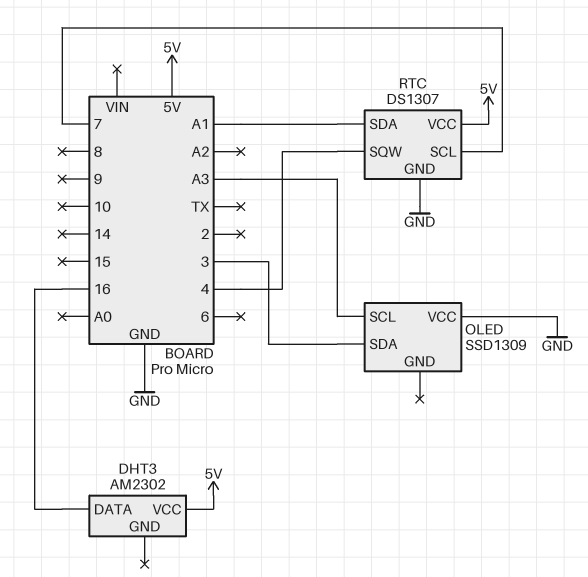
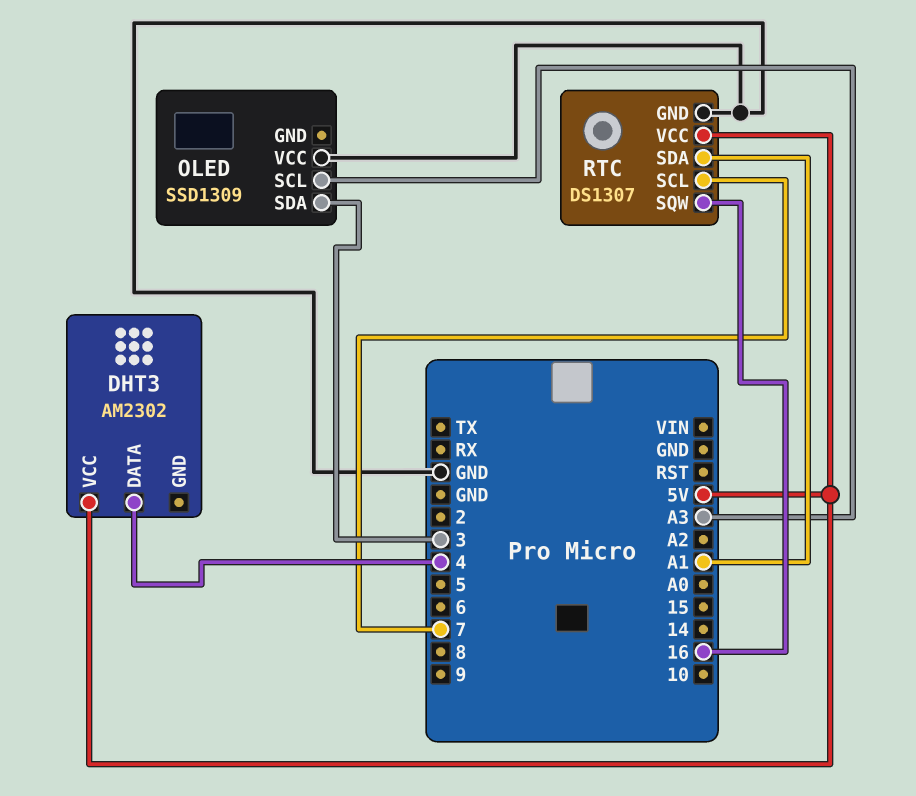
DHT3 pin DATA: 16 -> 4
RTC pin SQW: 4 -> 16

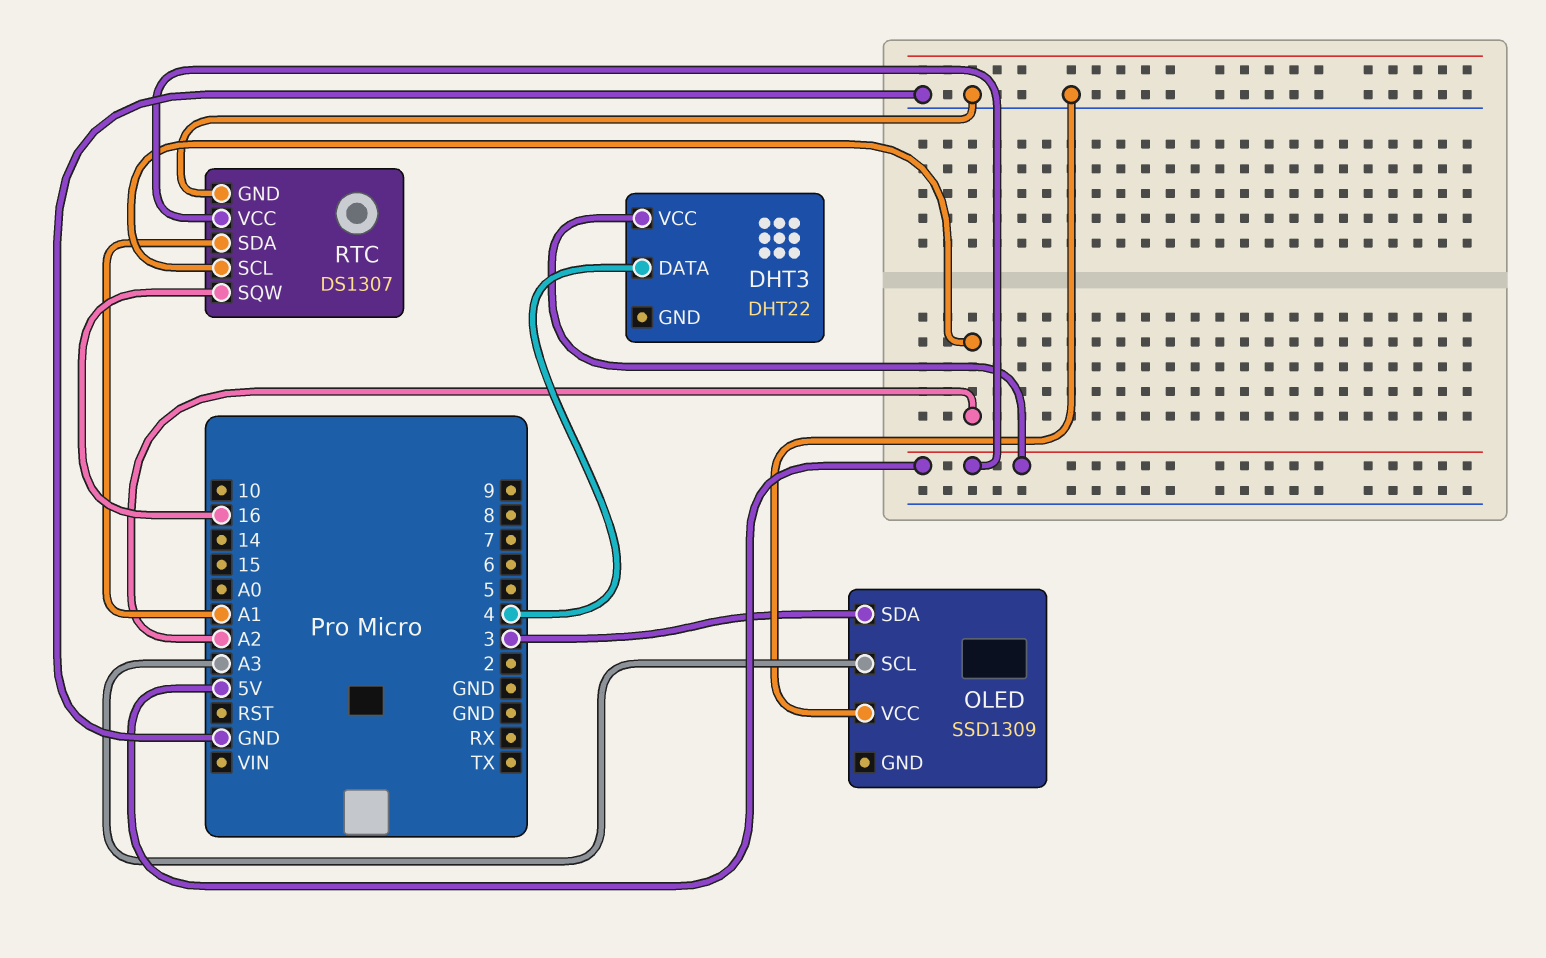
DHT3: AM2302 -> DHT22
RTC pin SCL: 7 -> A2

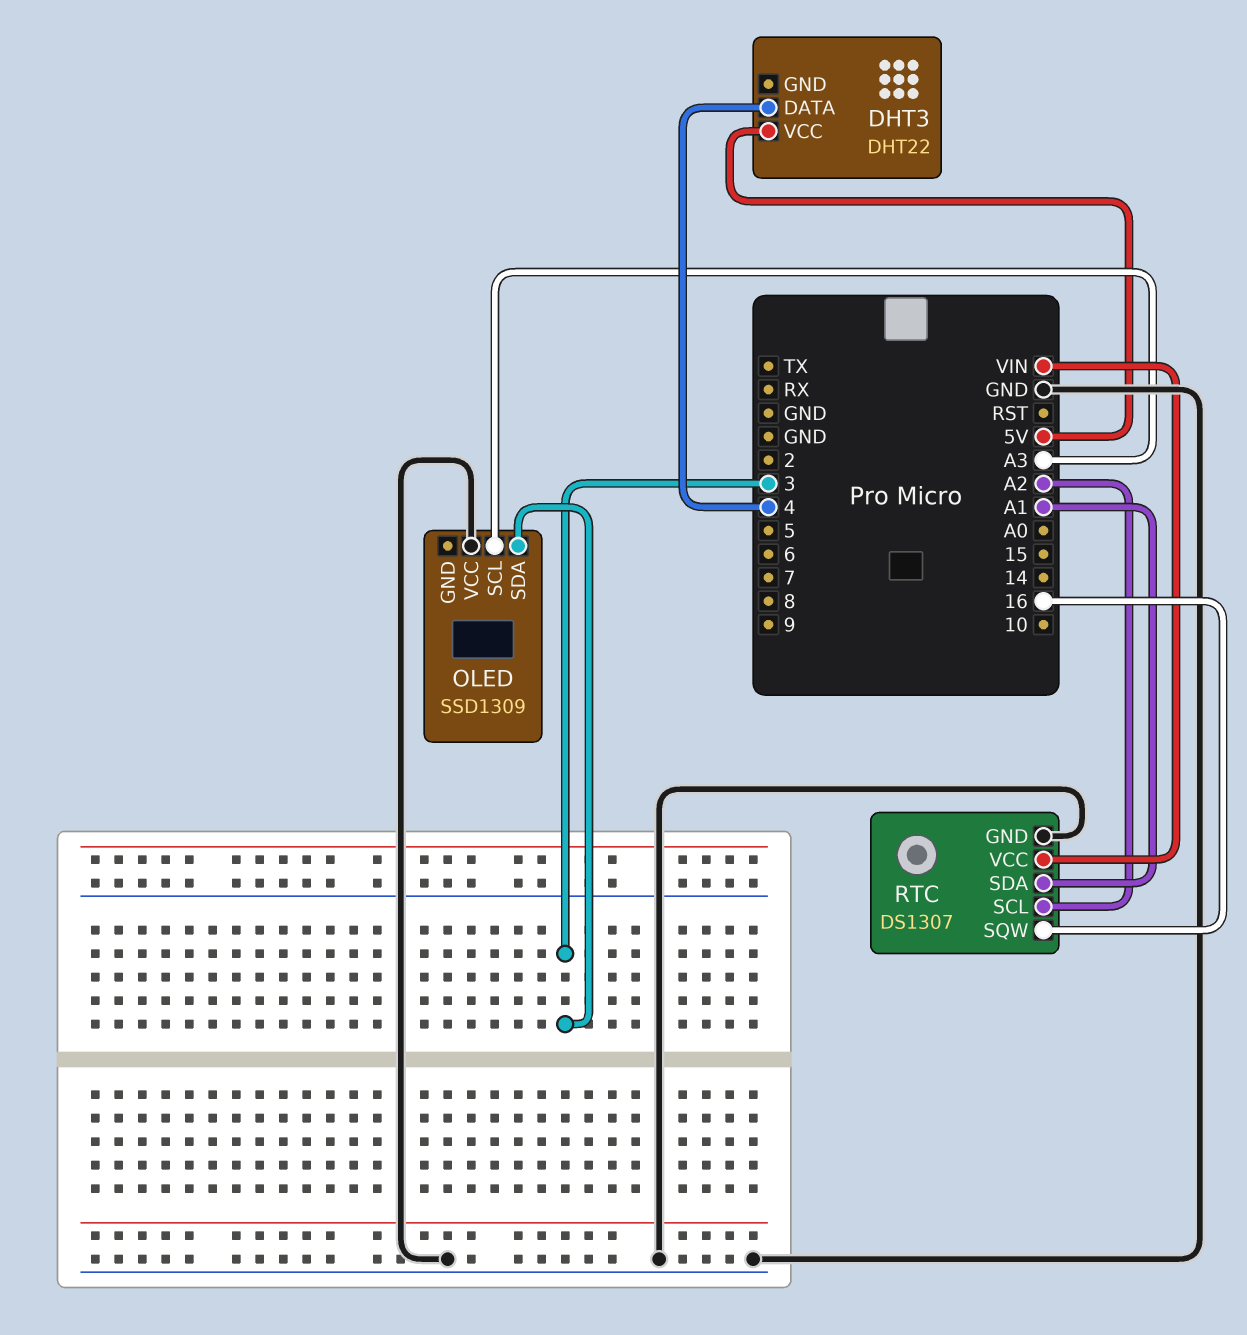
RTC pin VCC: 5V -> VIN

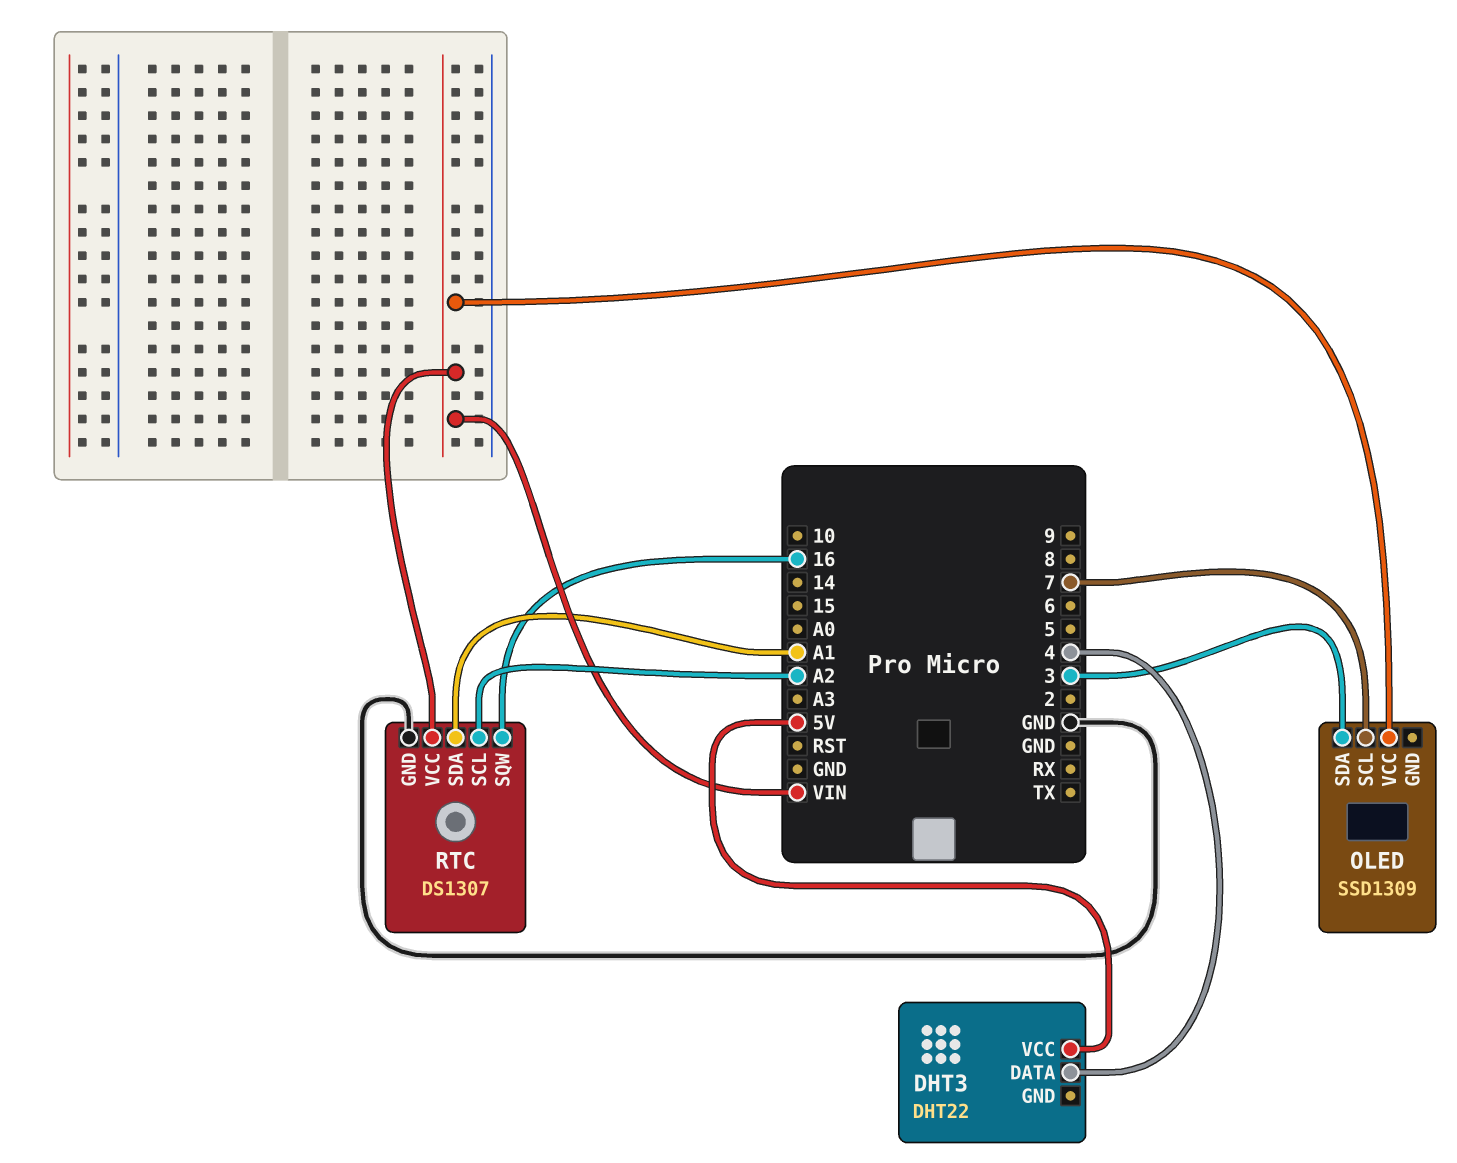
OLED pin SCL: A3 -> 7
OLED pin VCC: GND -> VIN

